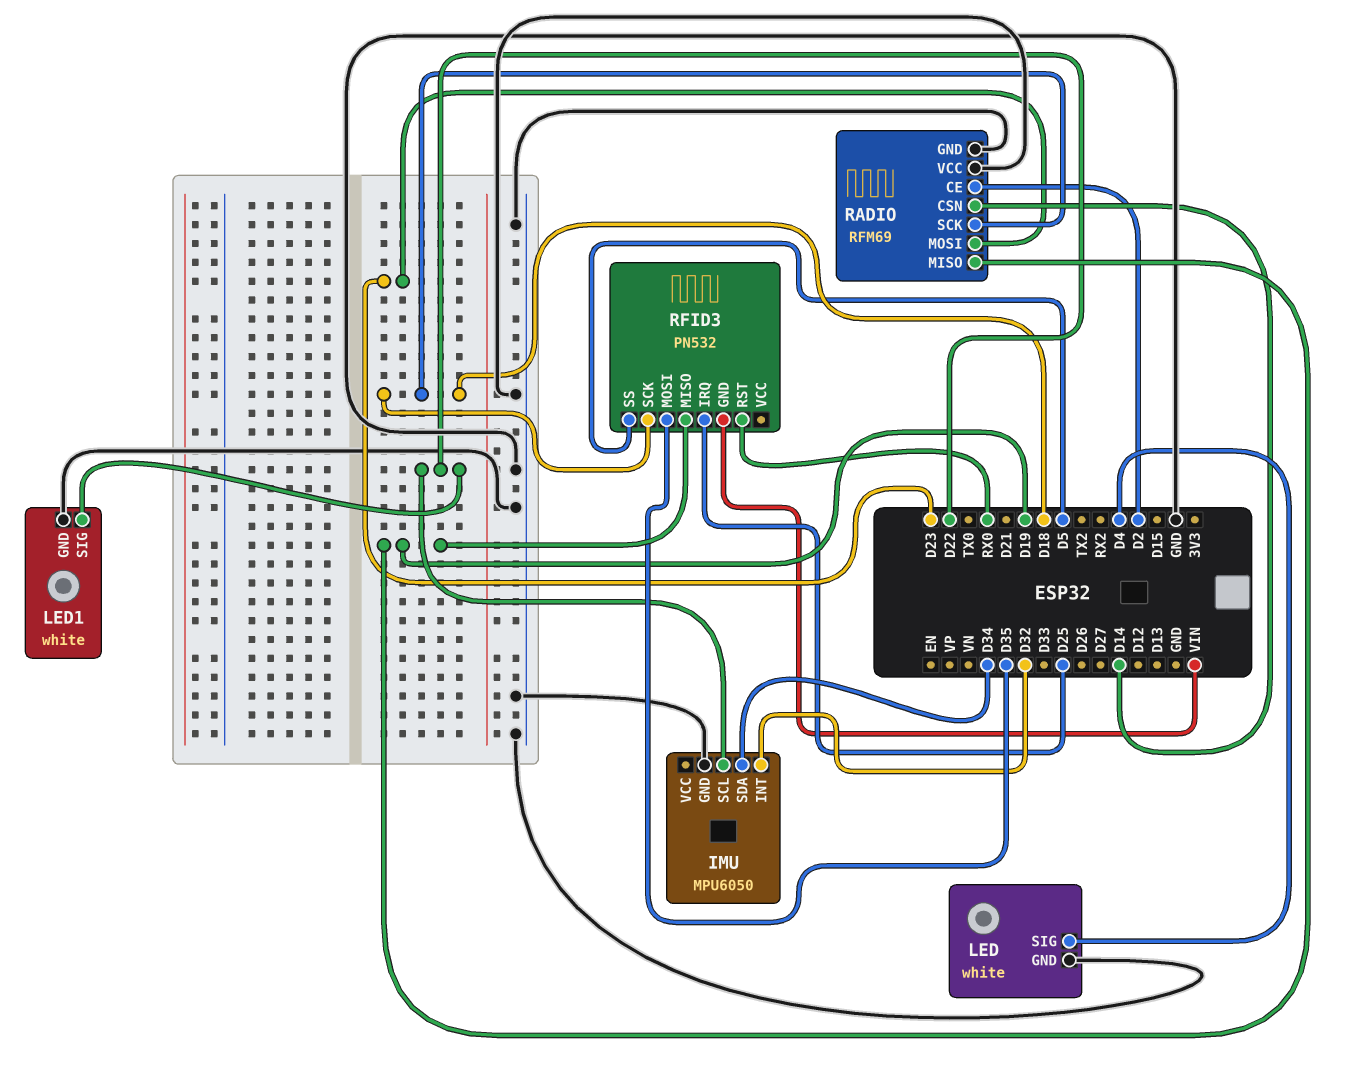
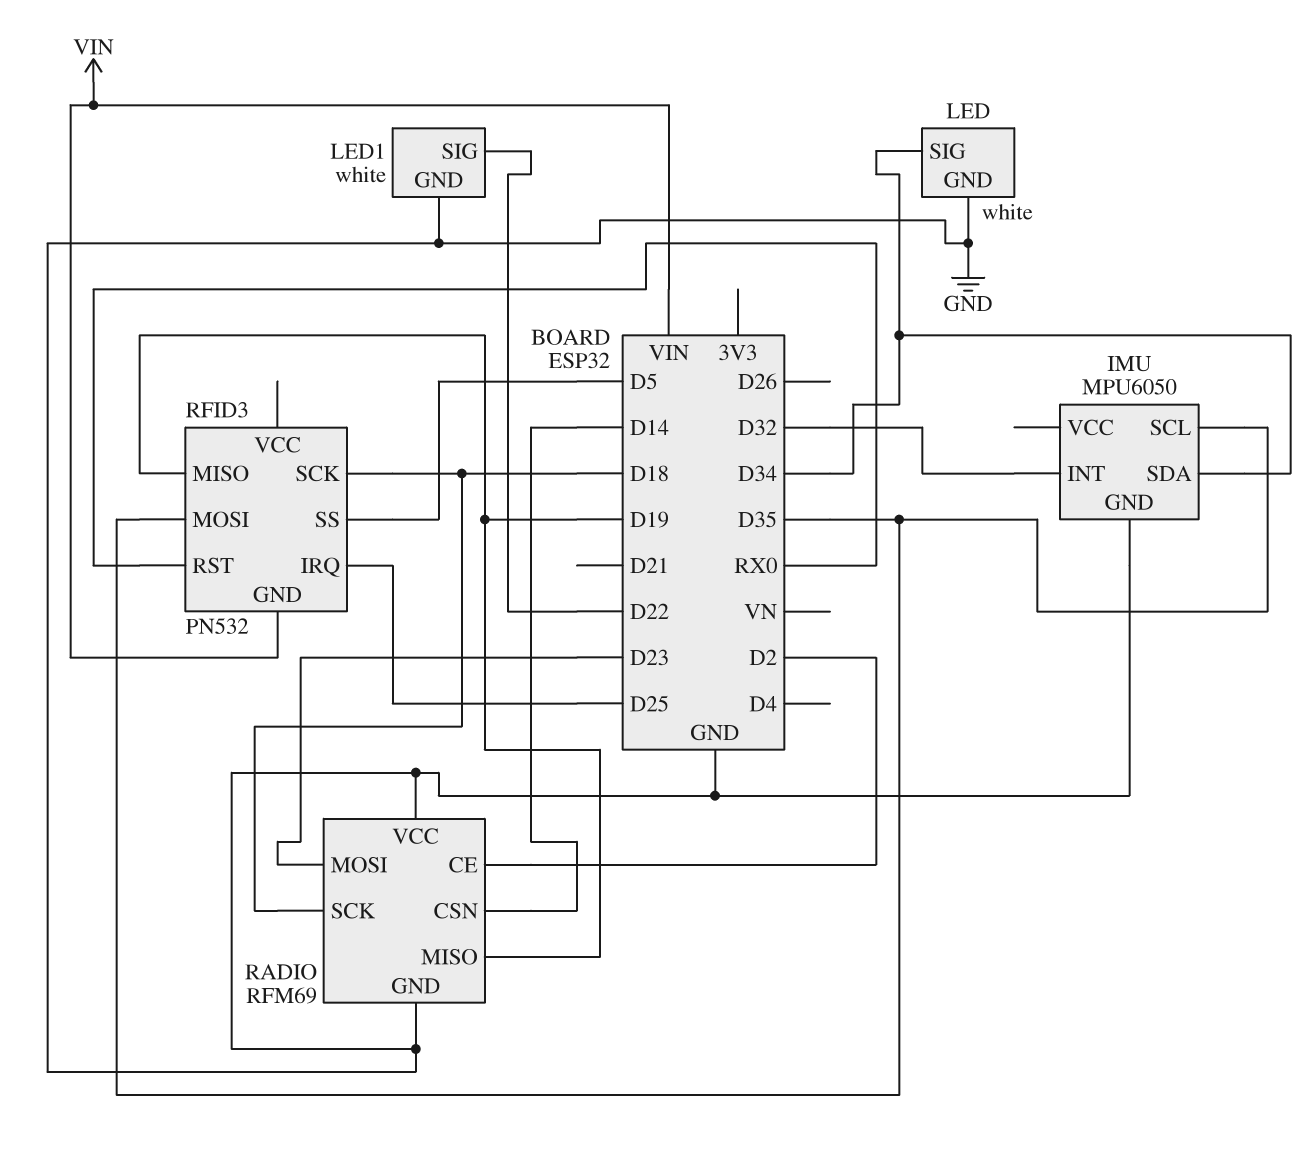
IMU pin SCL: D22 -> D35
LED pin SIG: D4 -> D34

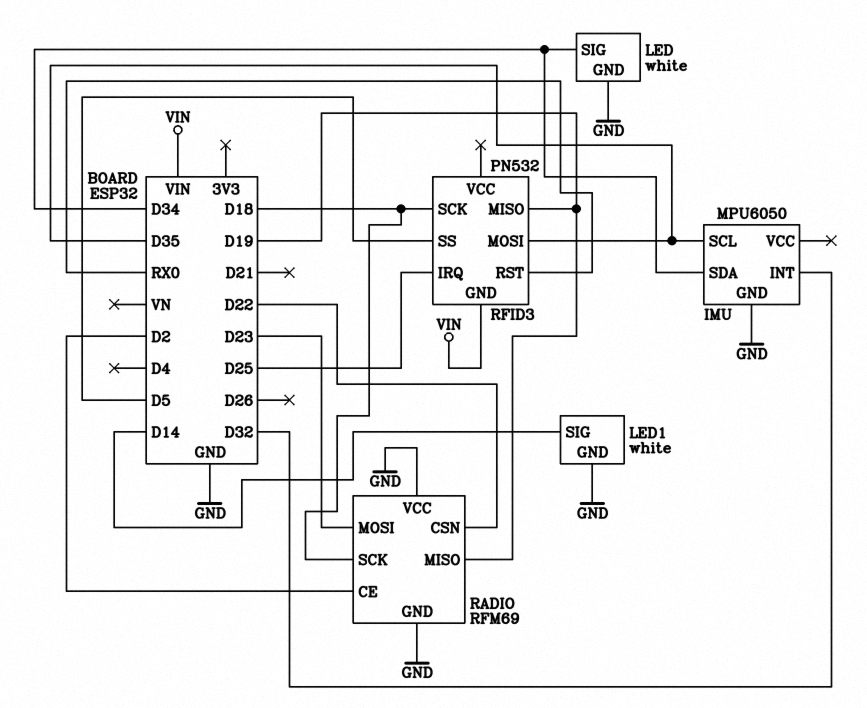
LED1 pin SIG: D22 -> D14
RADIO pin CSN: D14 -> D22

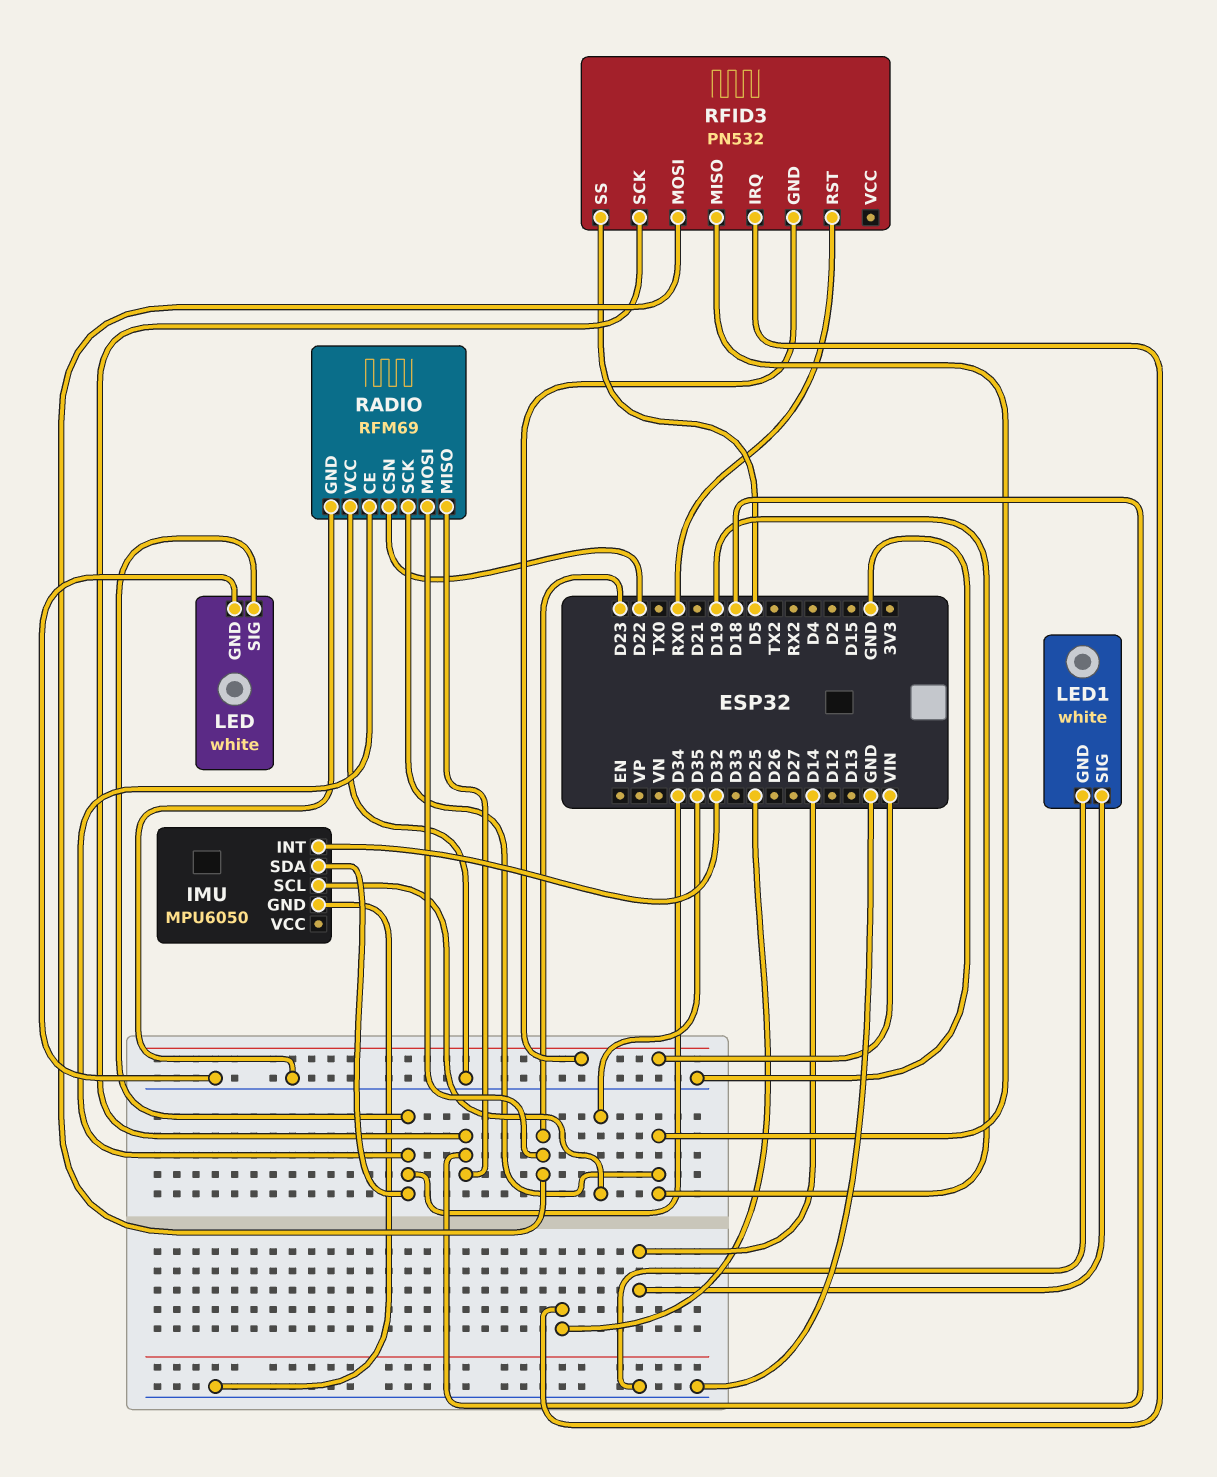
RADIO pin CE: D2 -> D34
RADIO pin MISO: D19 -> D18
RADIO pin SCK: D18 -> D19
RFID3 pin MOSI: D35 -> D23

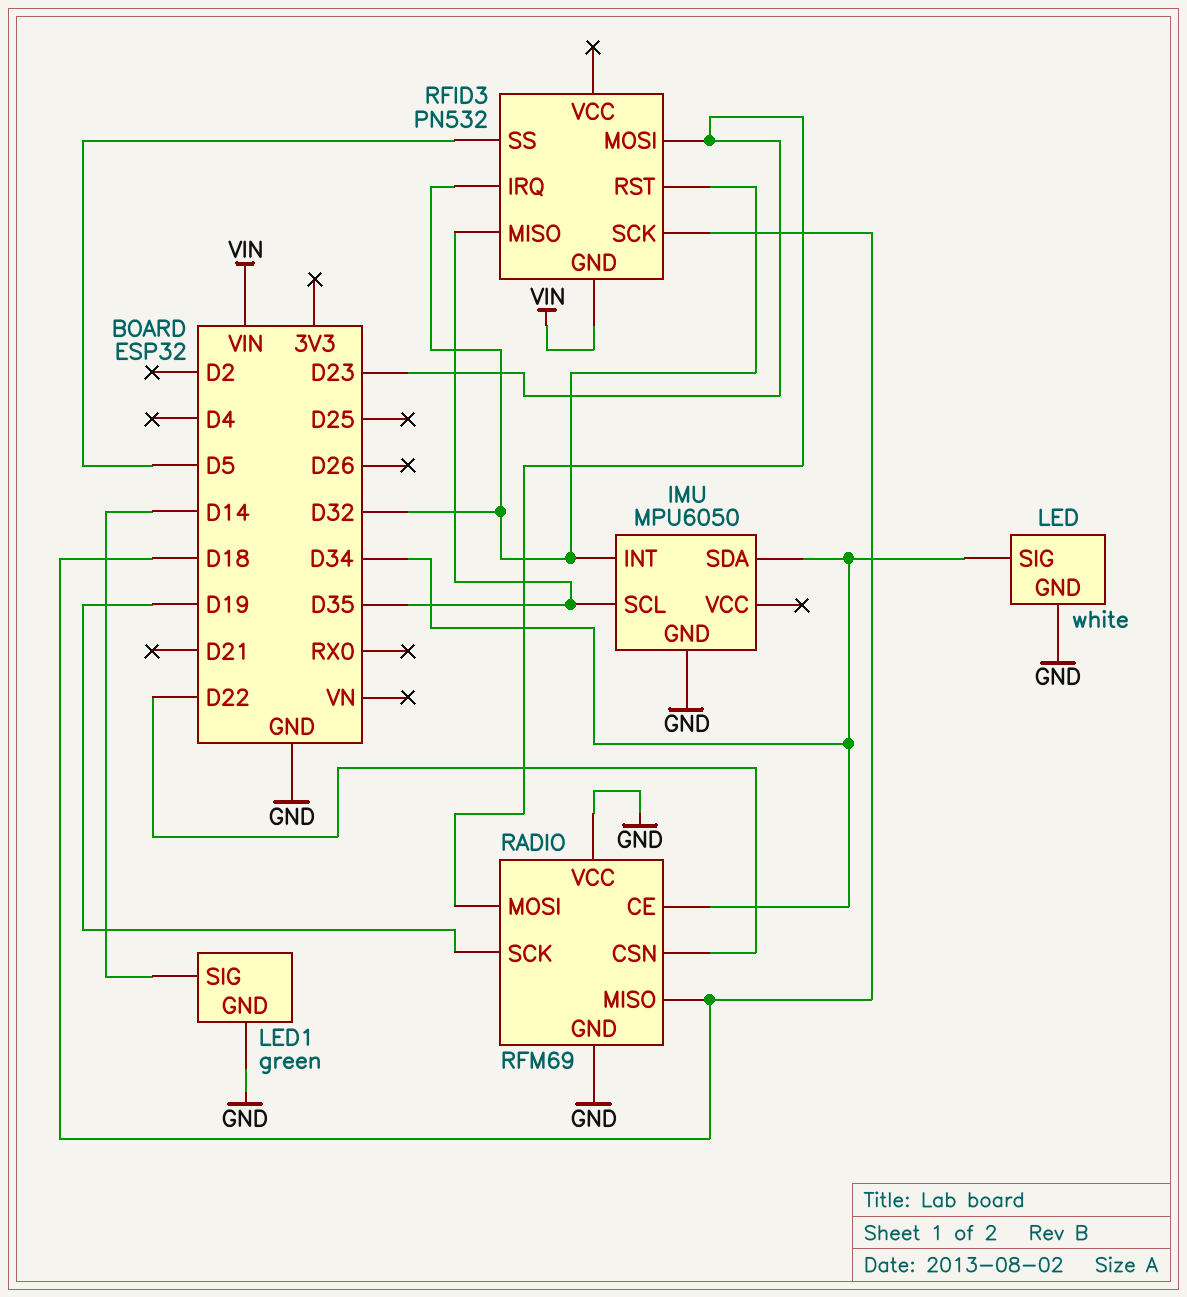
LED1: white -> green
RFID3 pin IRQ: D25 -> D32
RFID3 pin MISO: D19 -> D35
RFID3 pin RST: RX0 -> D32

